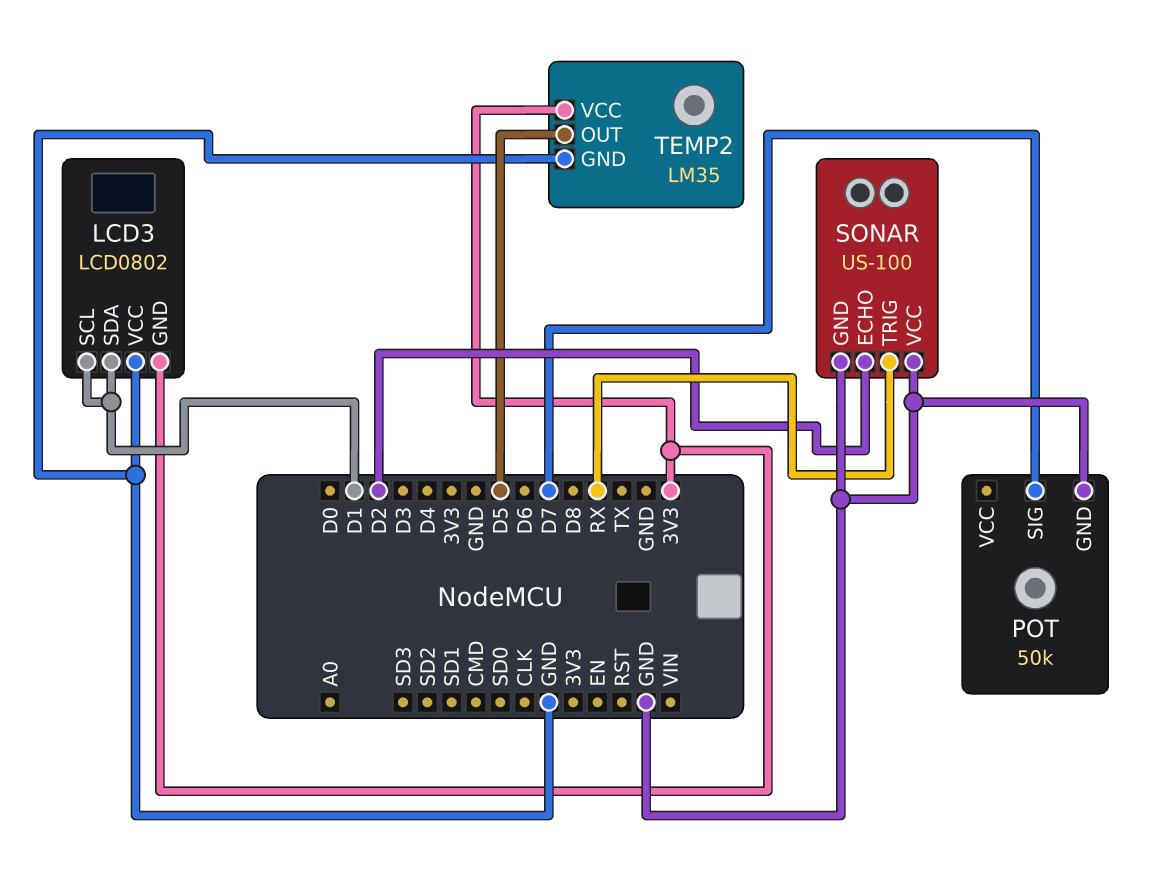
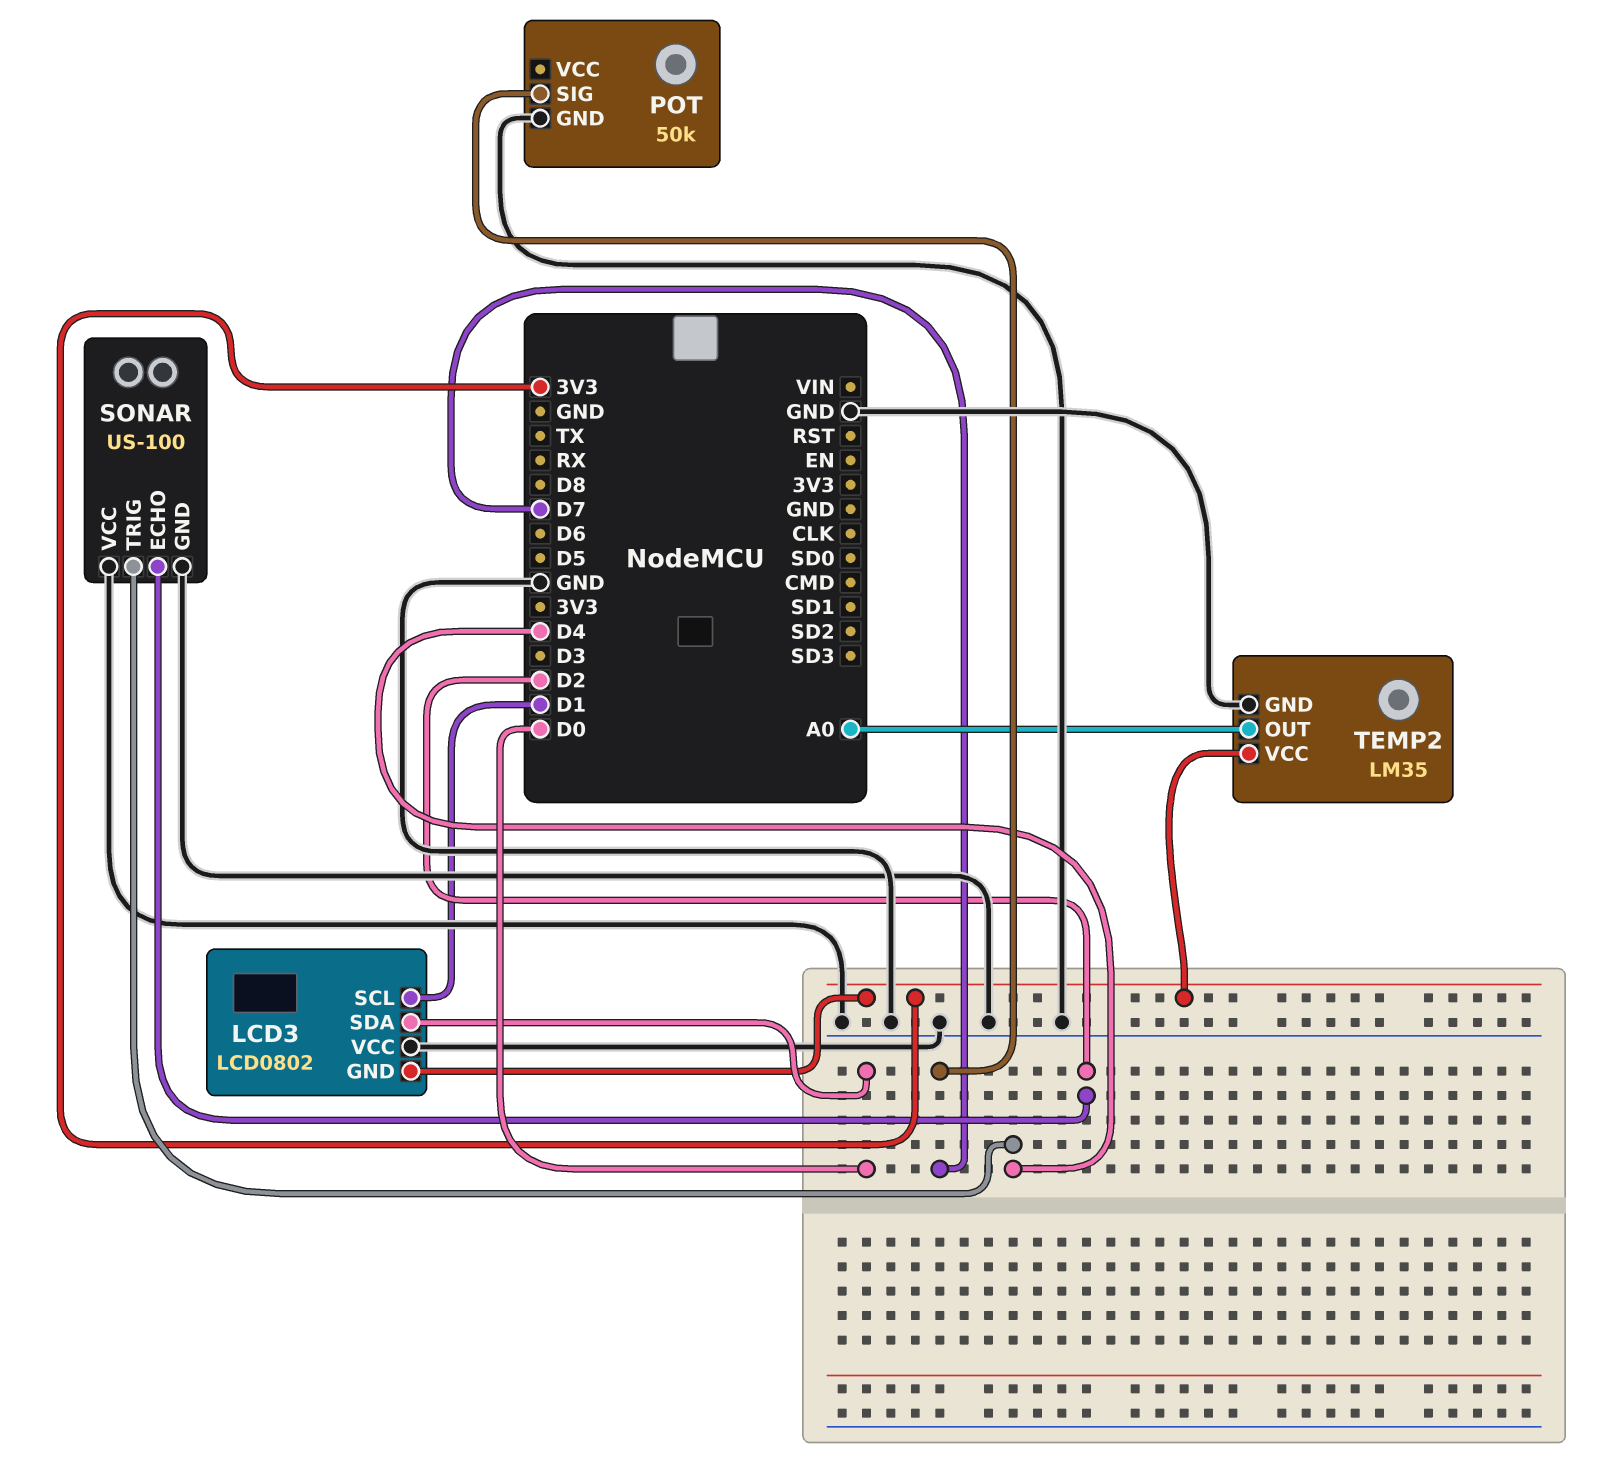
LCD3 pin SDA: D1 -> D0
SONAR pin TRIG: RX -> D4
TEMP2 pin OUT: D5 -> A0

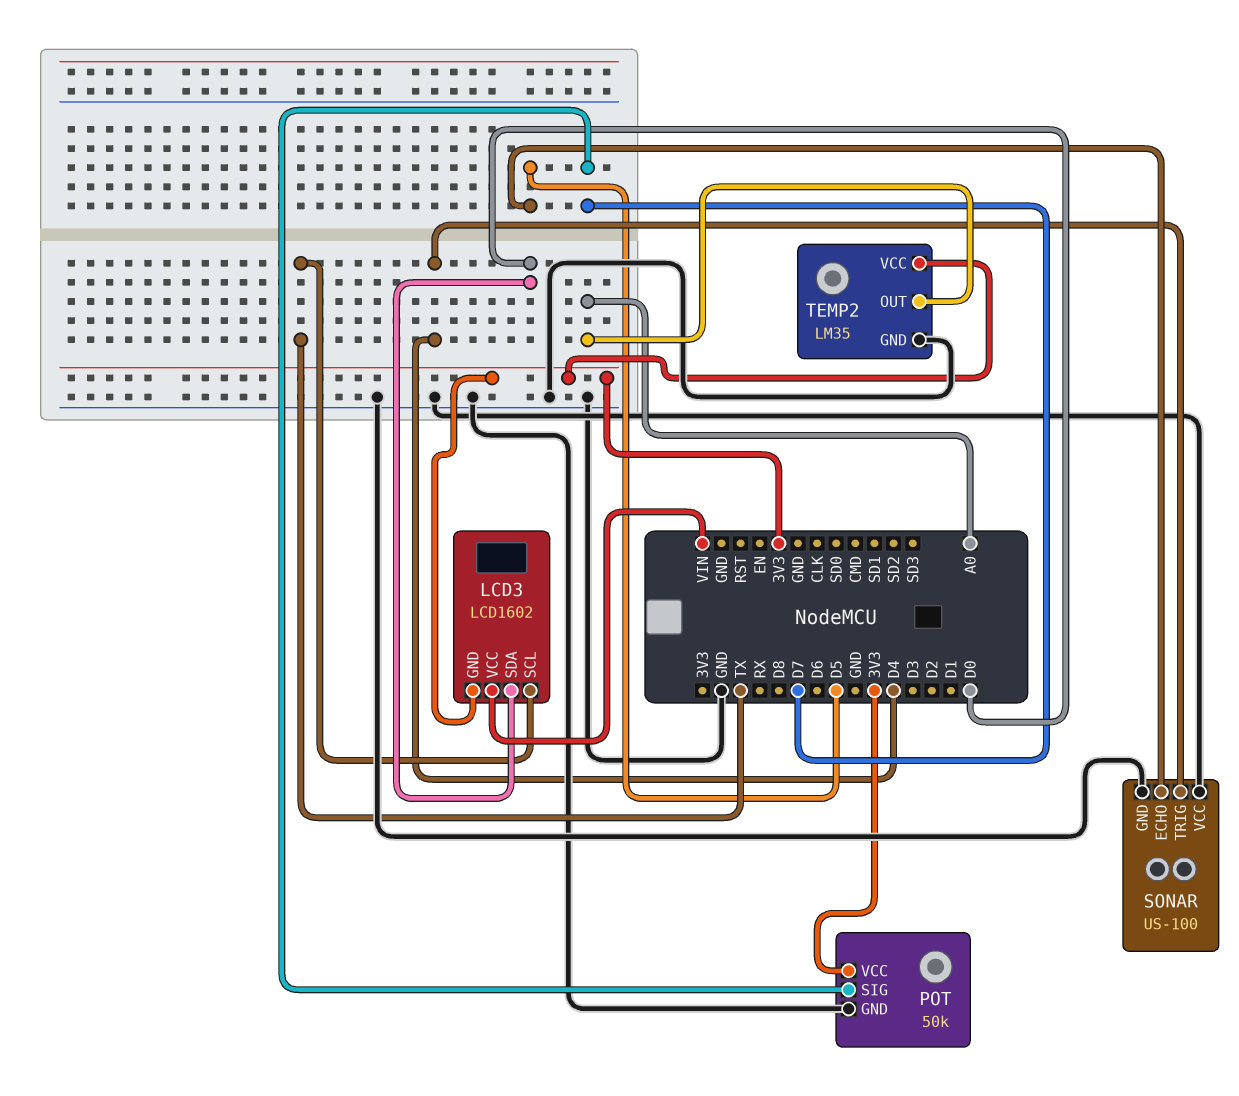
LCD3: LCD0802 -> LCD1602
LCD3 pin SCL: D1 -> TX
LCD3 pin VCC: GND -> VIN
POT pin VCC: none -> 3V3
SONAR pin ECHO: D2 -> D5

